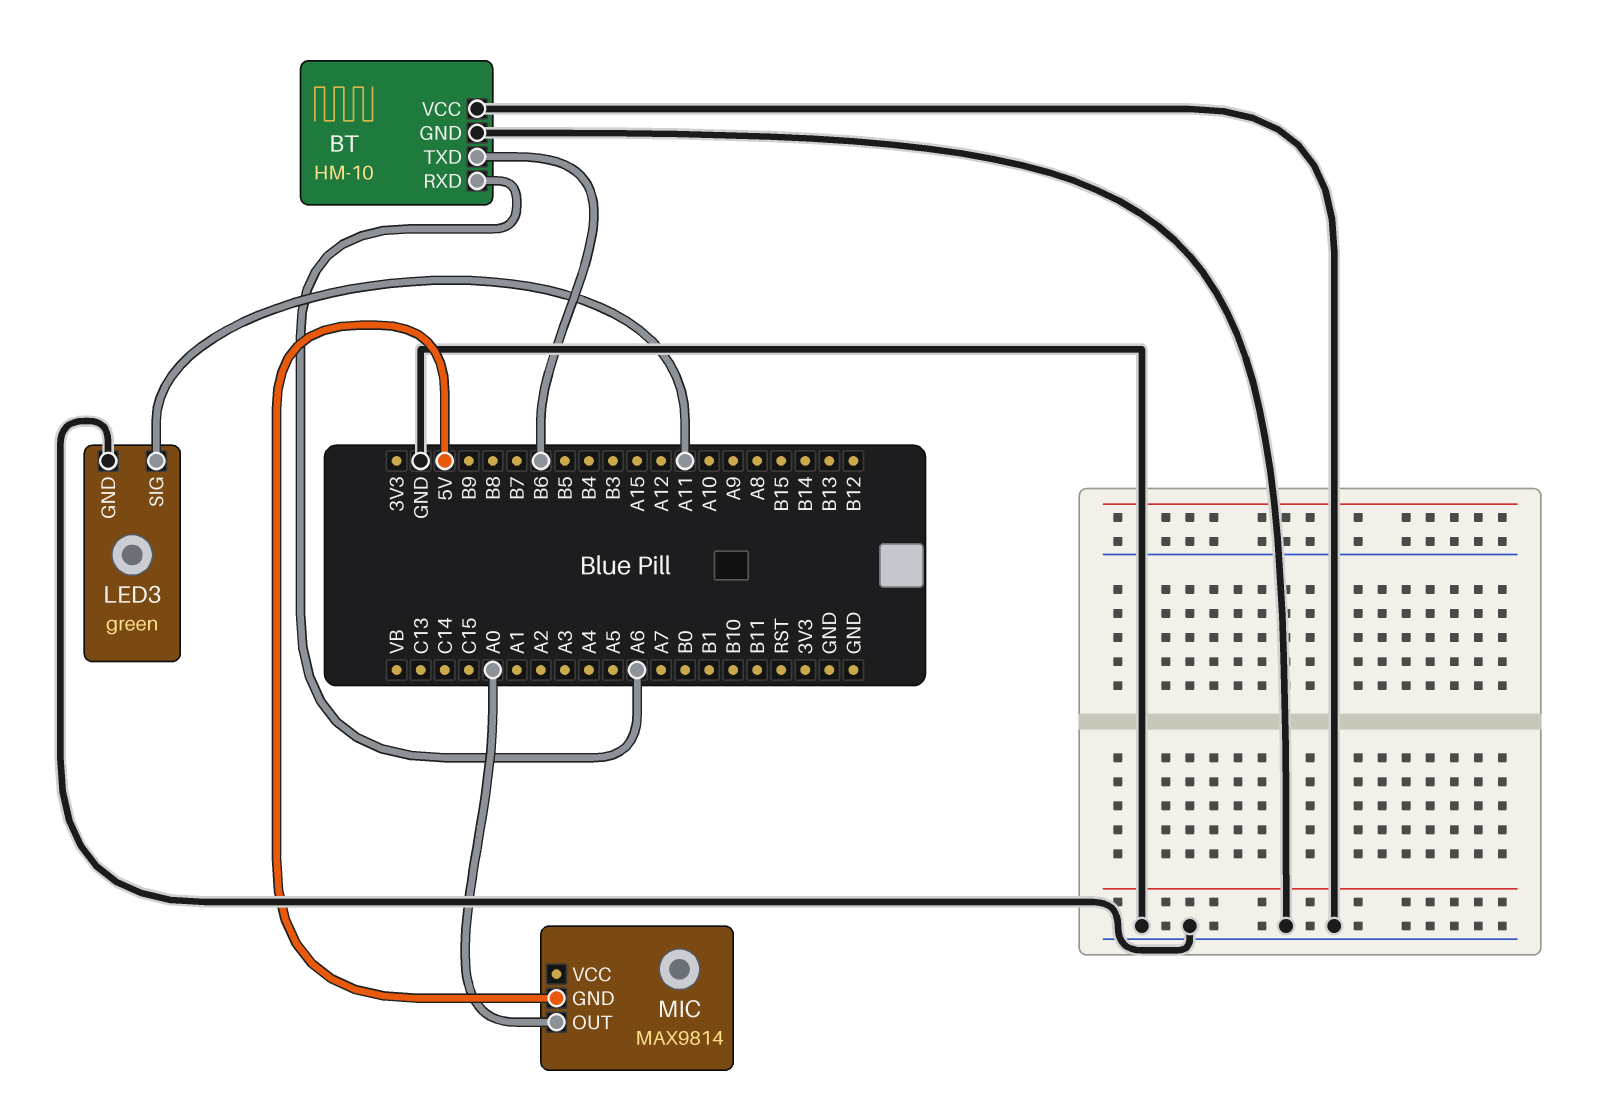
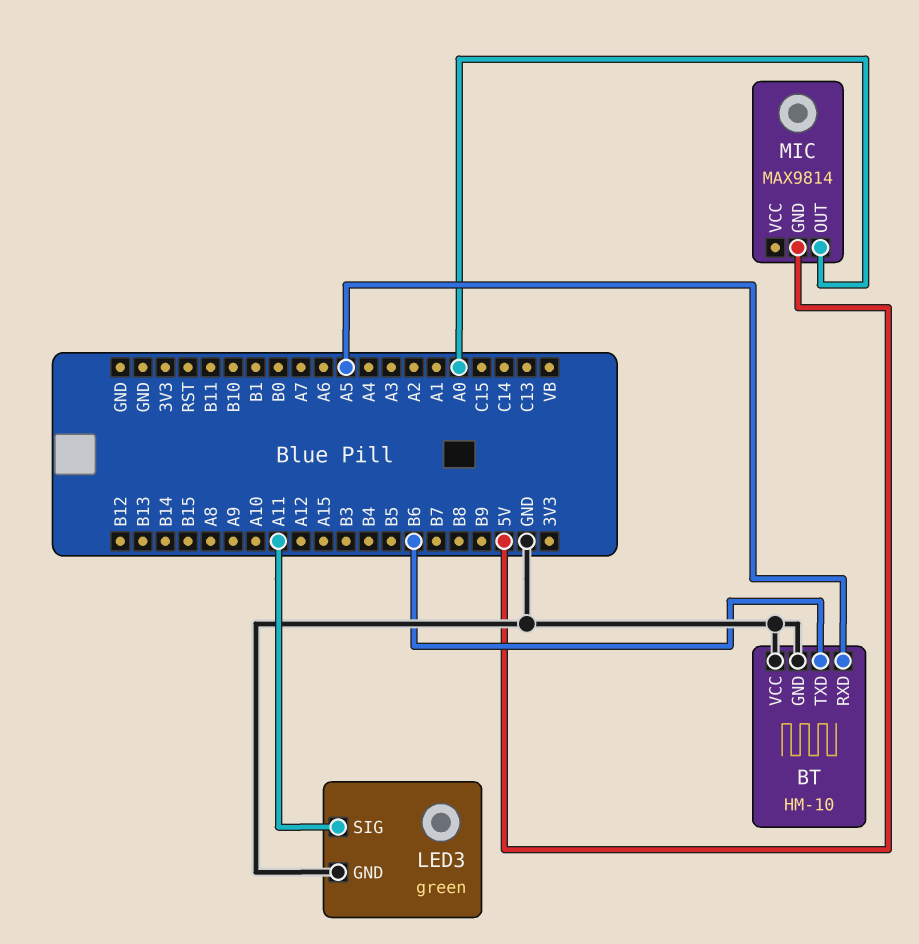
BT pin RXD: A6 -> A5

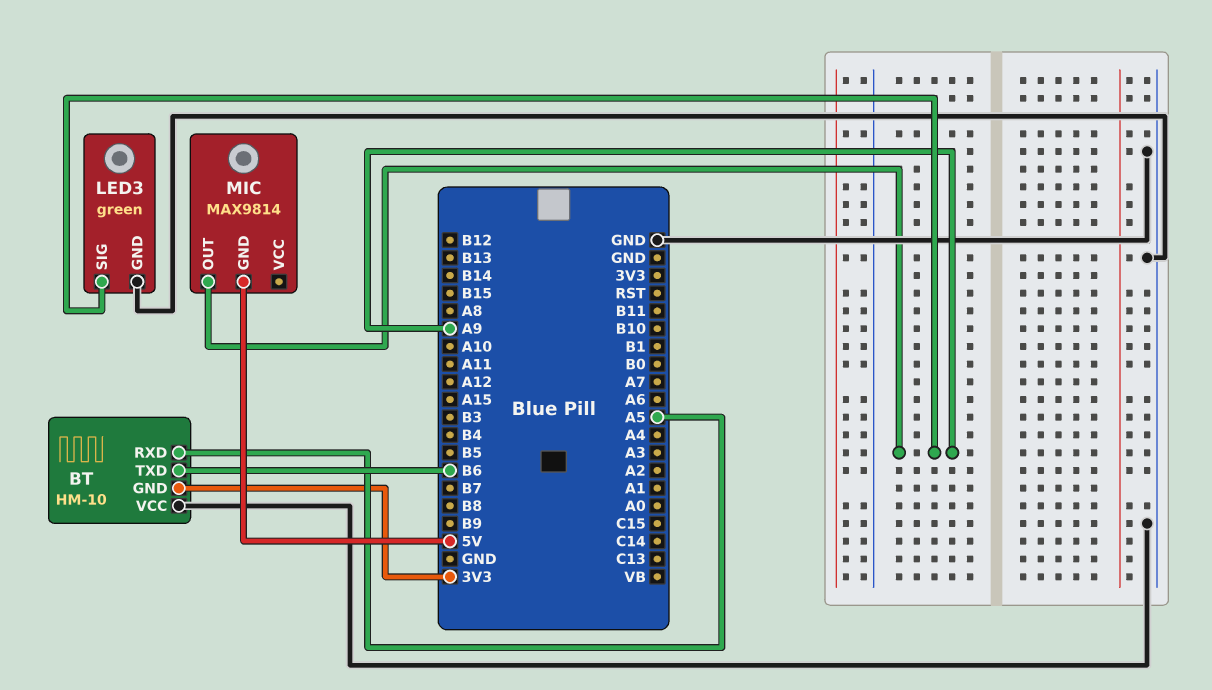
BT pin GND: GND -> 3V3
LED3 pin SIG: A11 -> A9
MIC pin OUT: A0 -> A9

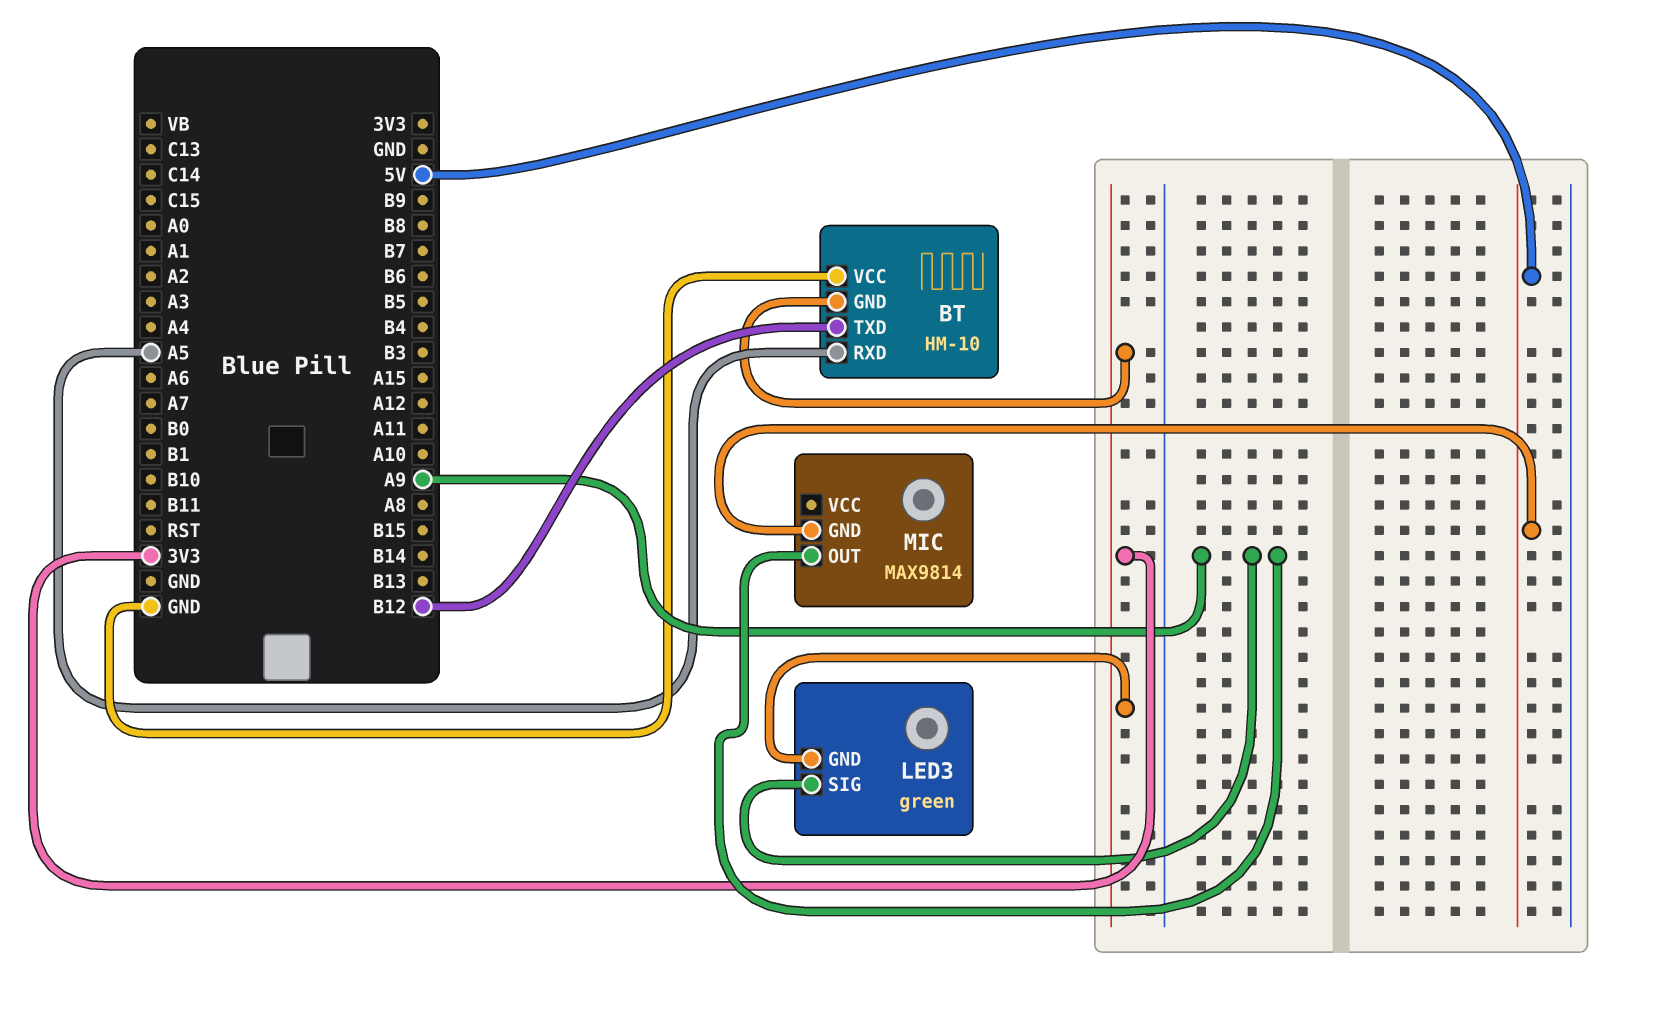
BT pin TXD: B6 -> B12
LED3 pin GND: GND -> 3V3

